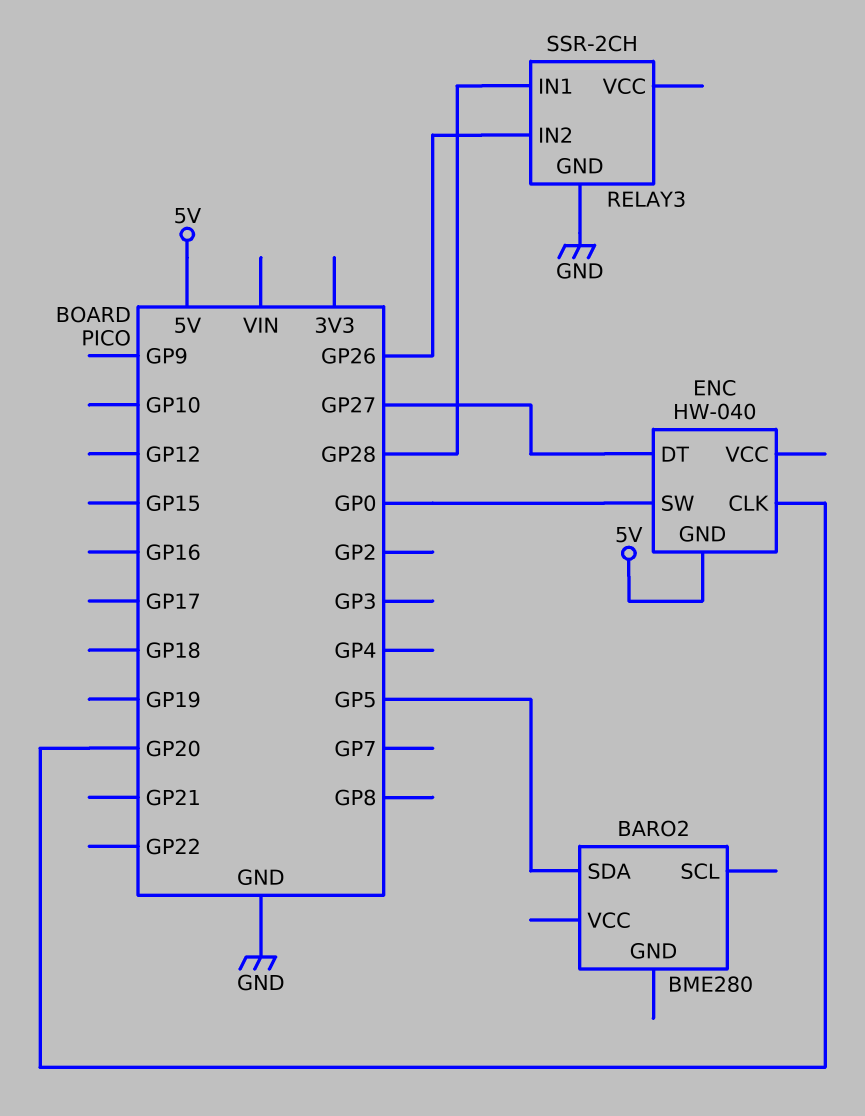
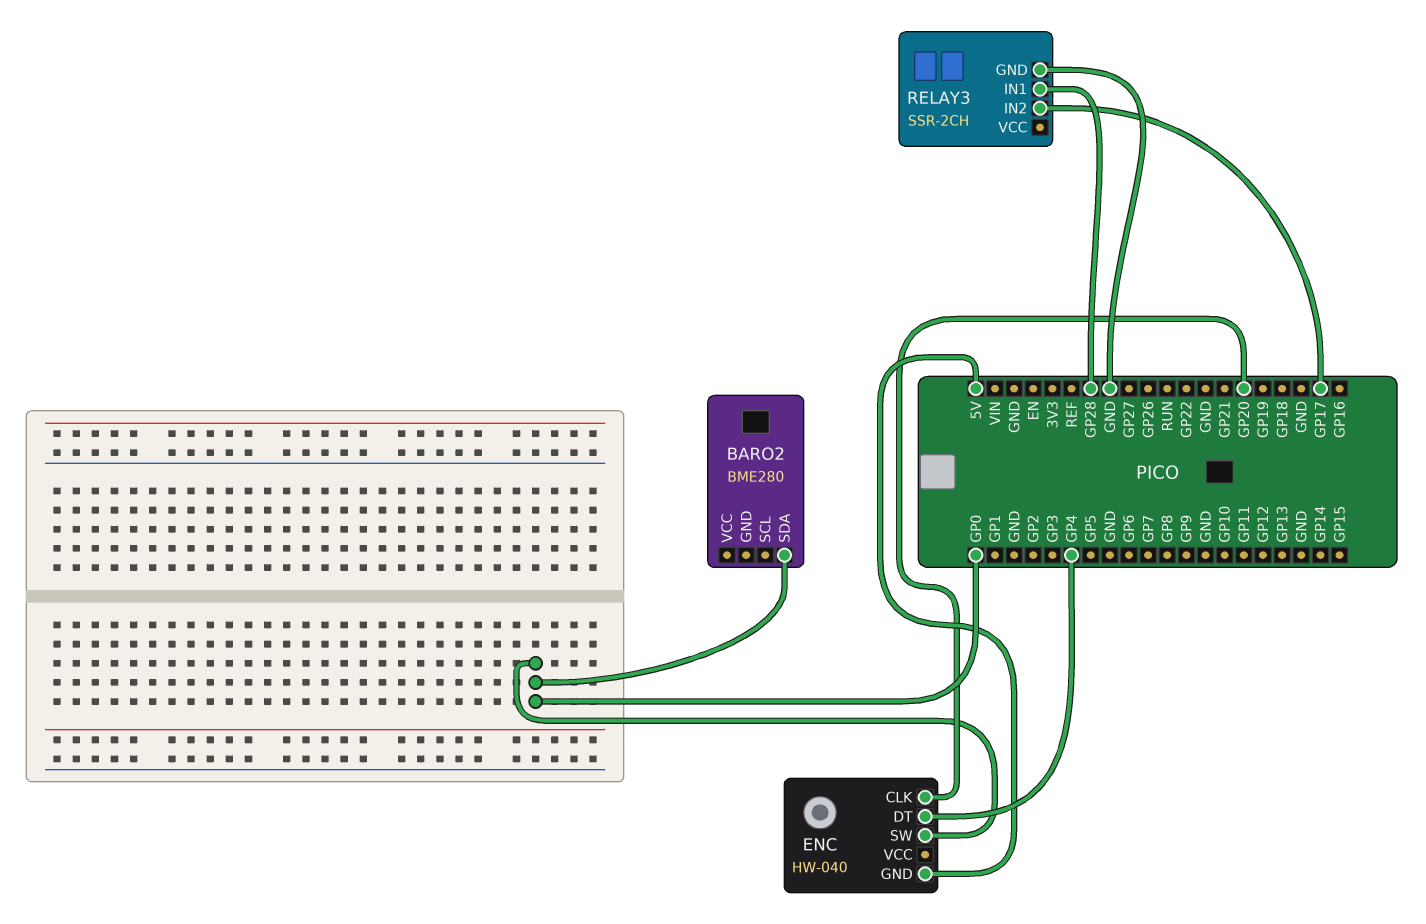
BARO2 pin SDA: GP5 -> GP0
ENC pin DT: GP27 -> GP4
RELAY3 pin IN2: GP26 -> GP17

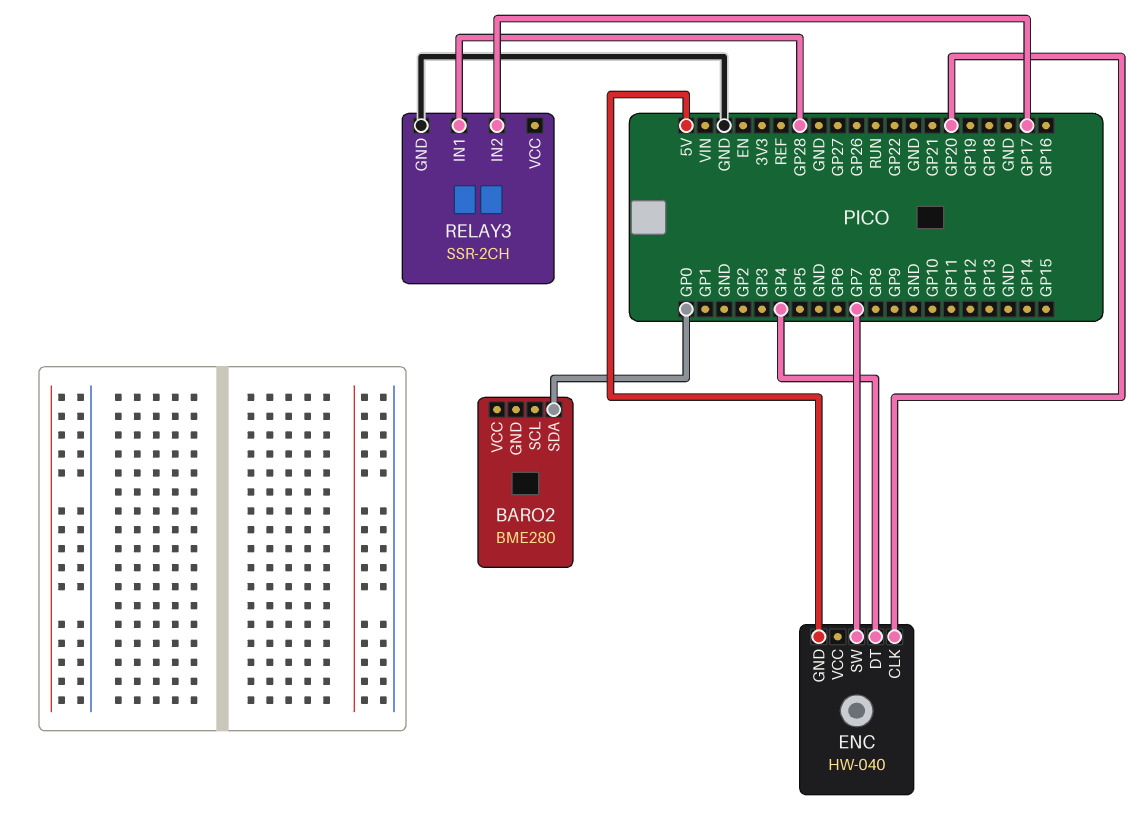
ENC pin SW: GP0 -> GP7

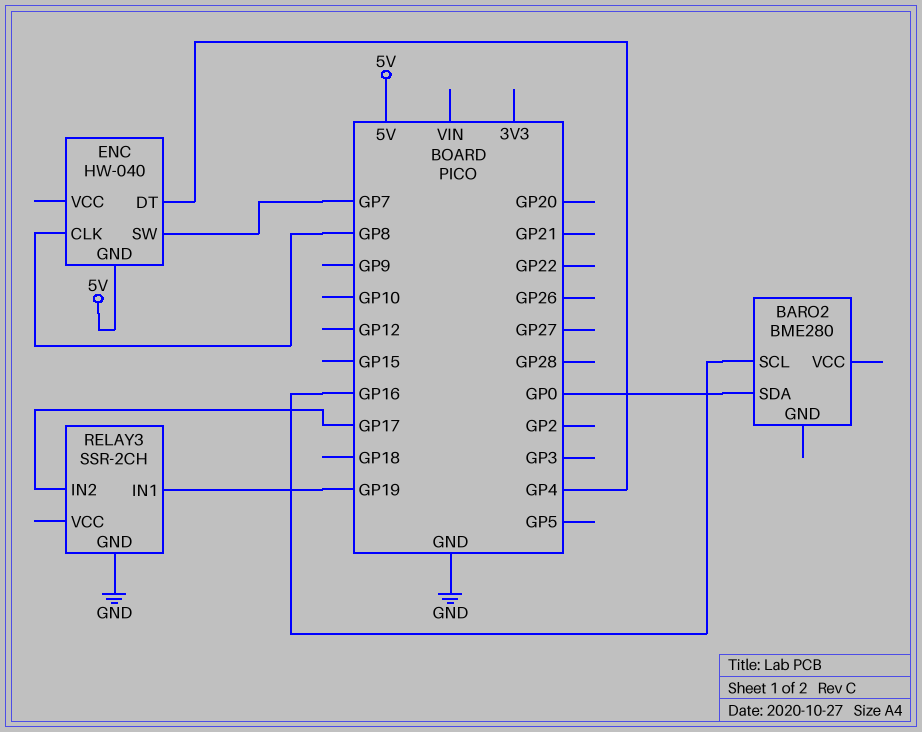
BARO2 pin SCL: none -> GP16
ENC pin CLK: GP20 -> GP8
RELAY3 pin IN1: GP28 -> GP19

